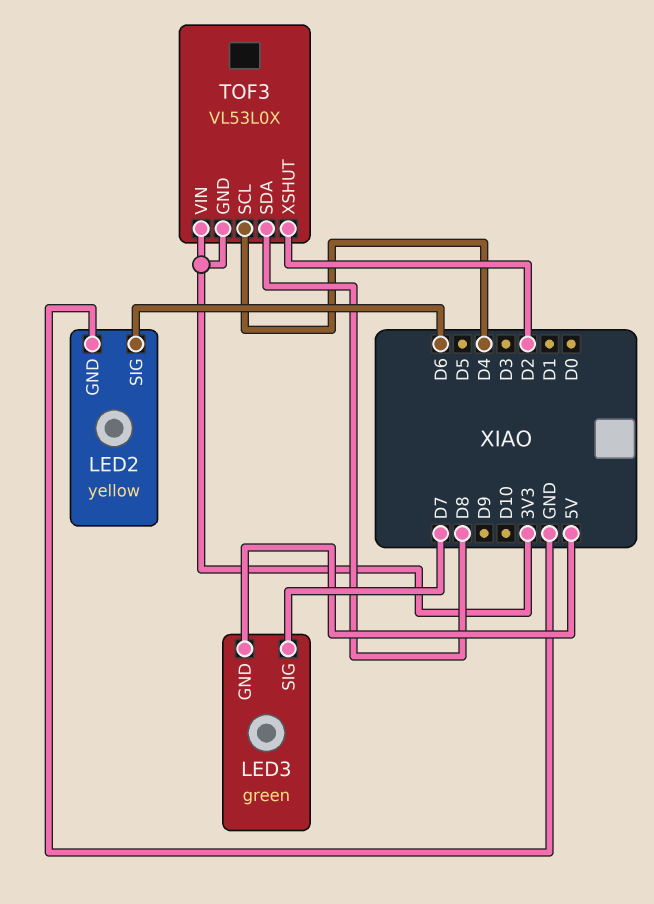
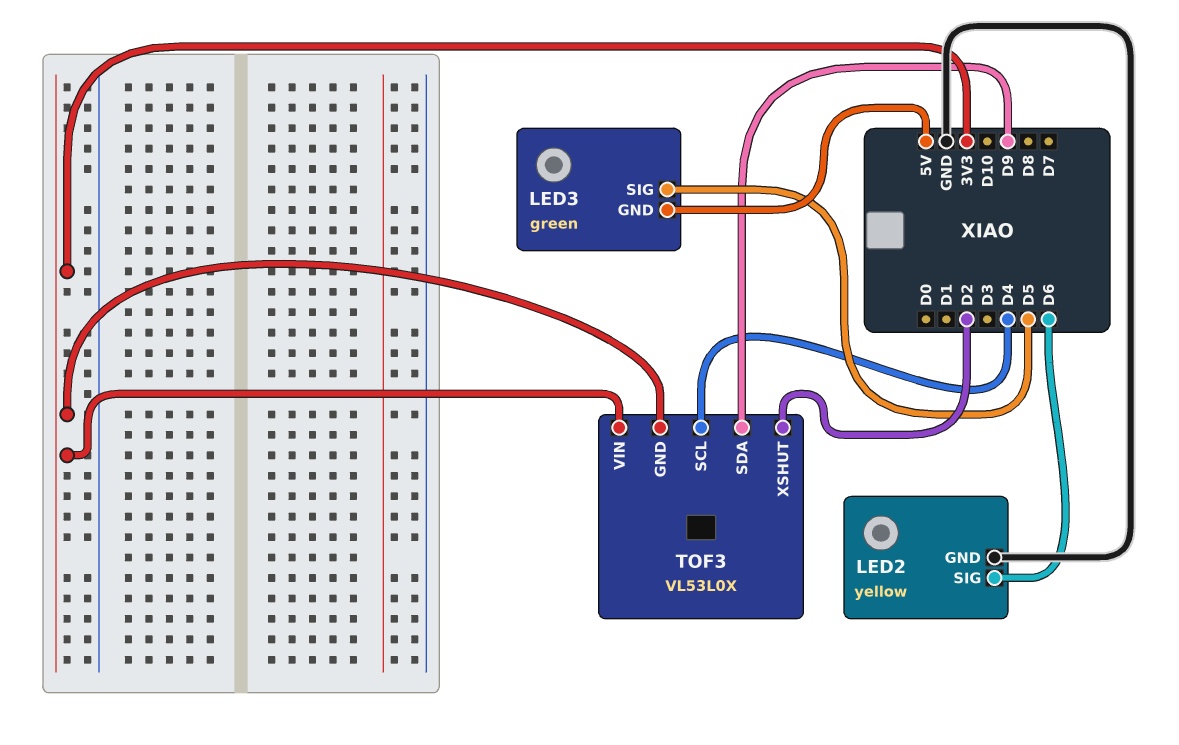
LED3 pin SIG: D7 -> D5
TOF3 pin SDA: D8 -> D9

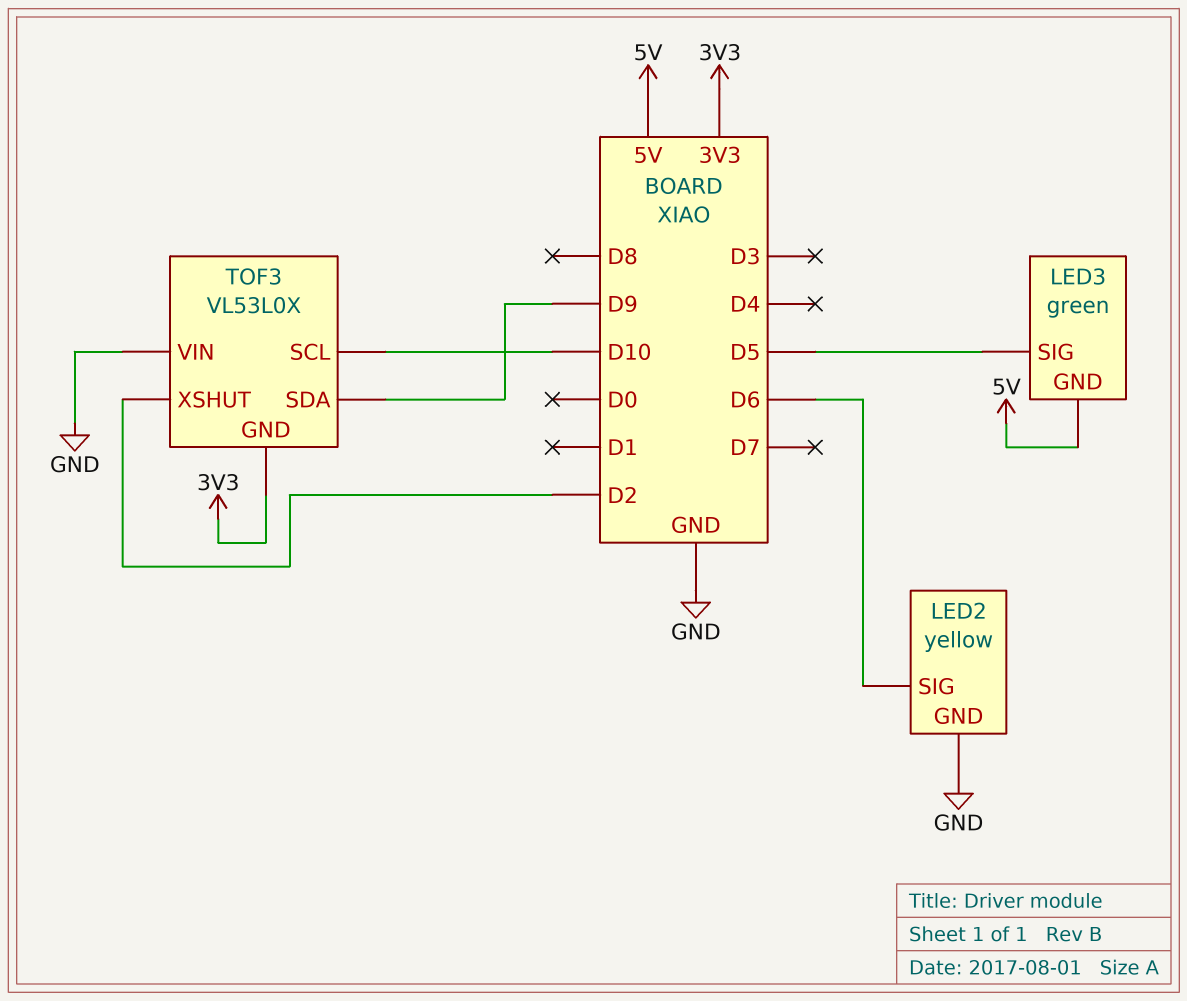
TOF3 pin SCL: D4 -> D10
TOF3 pin VIN: 3V3 -> GND

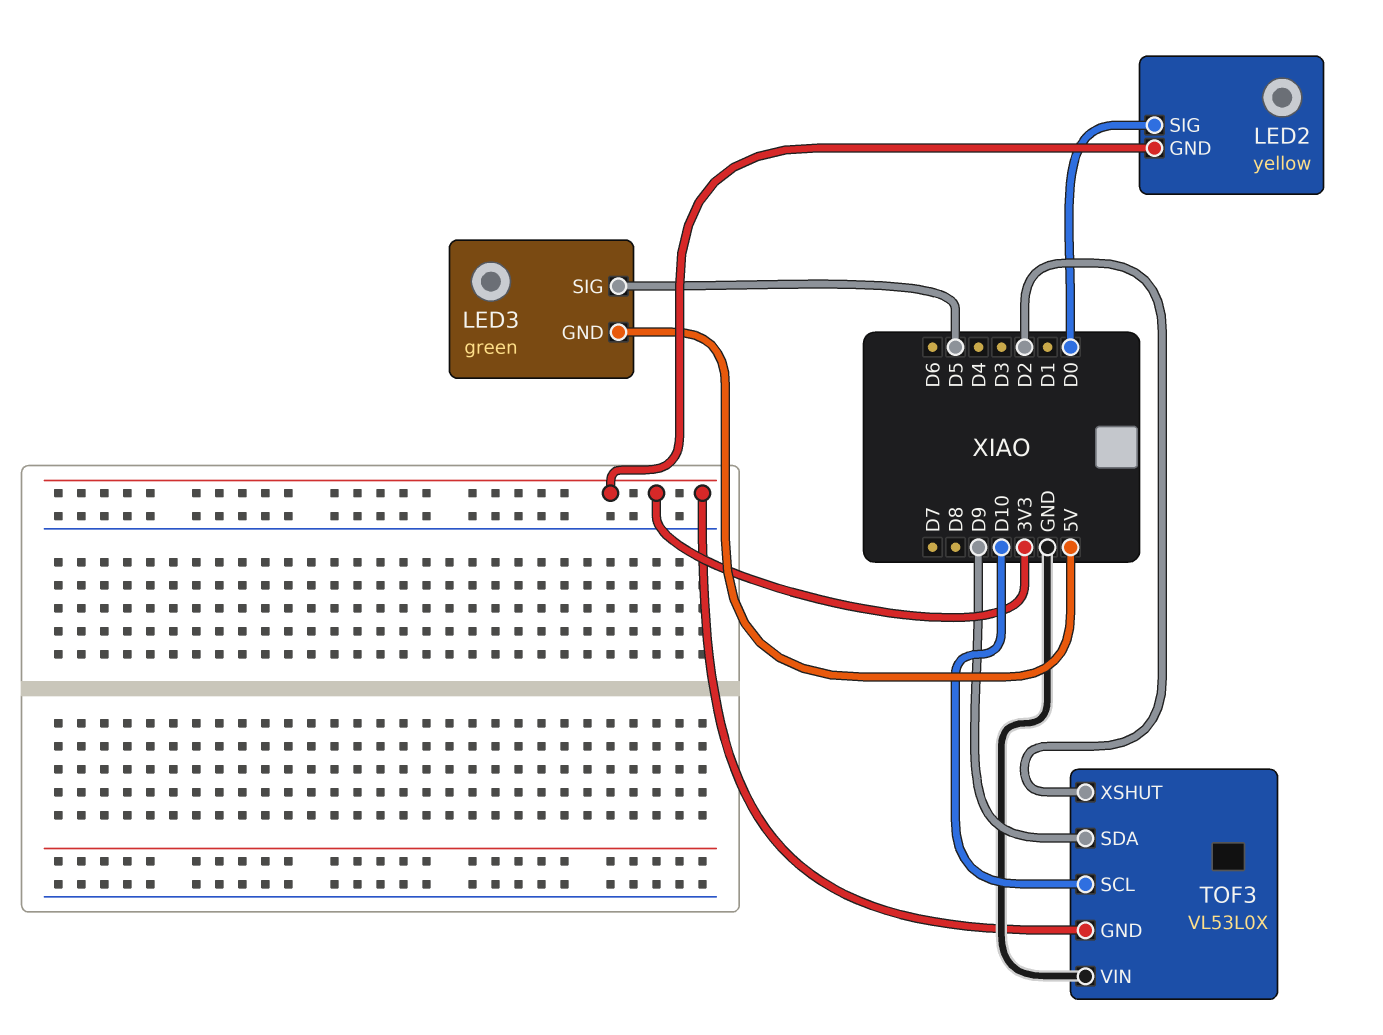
LED2 pin GND: GND -> 3V3
LED2 pin SIG: D6 -> D0

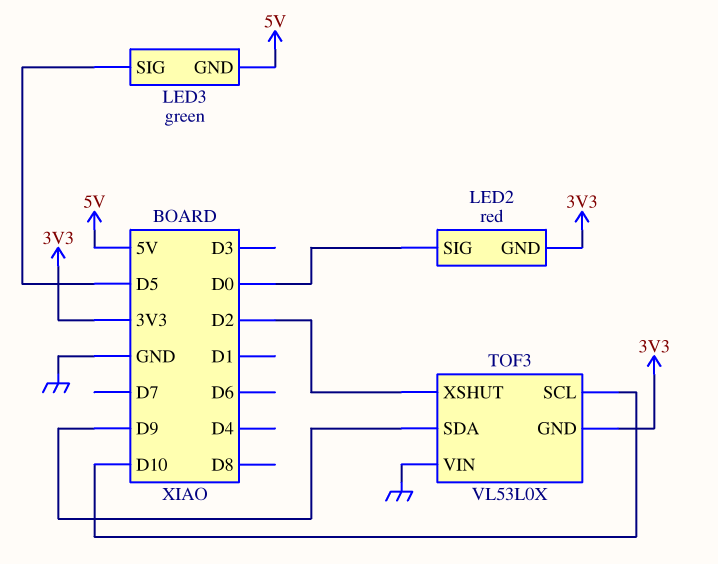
LED2: yellow -> red

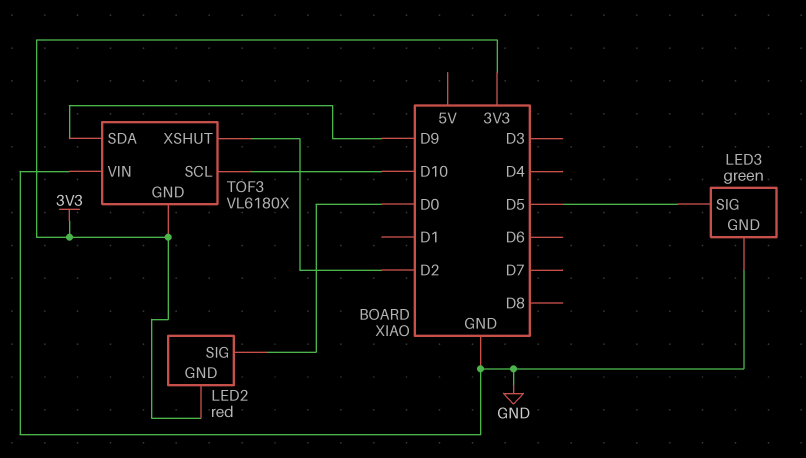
LED3 pin GND: 5V -> GND
TOF3: VL53L0X -> VL6180X

